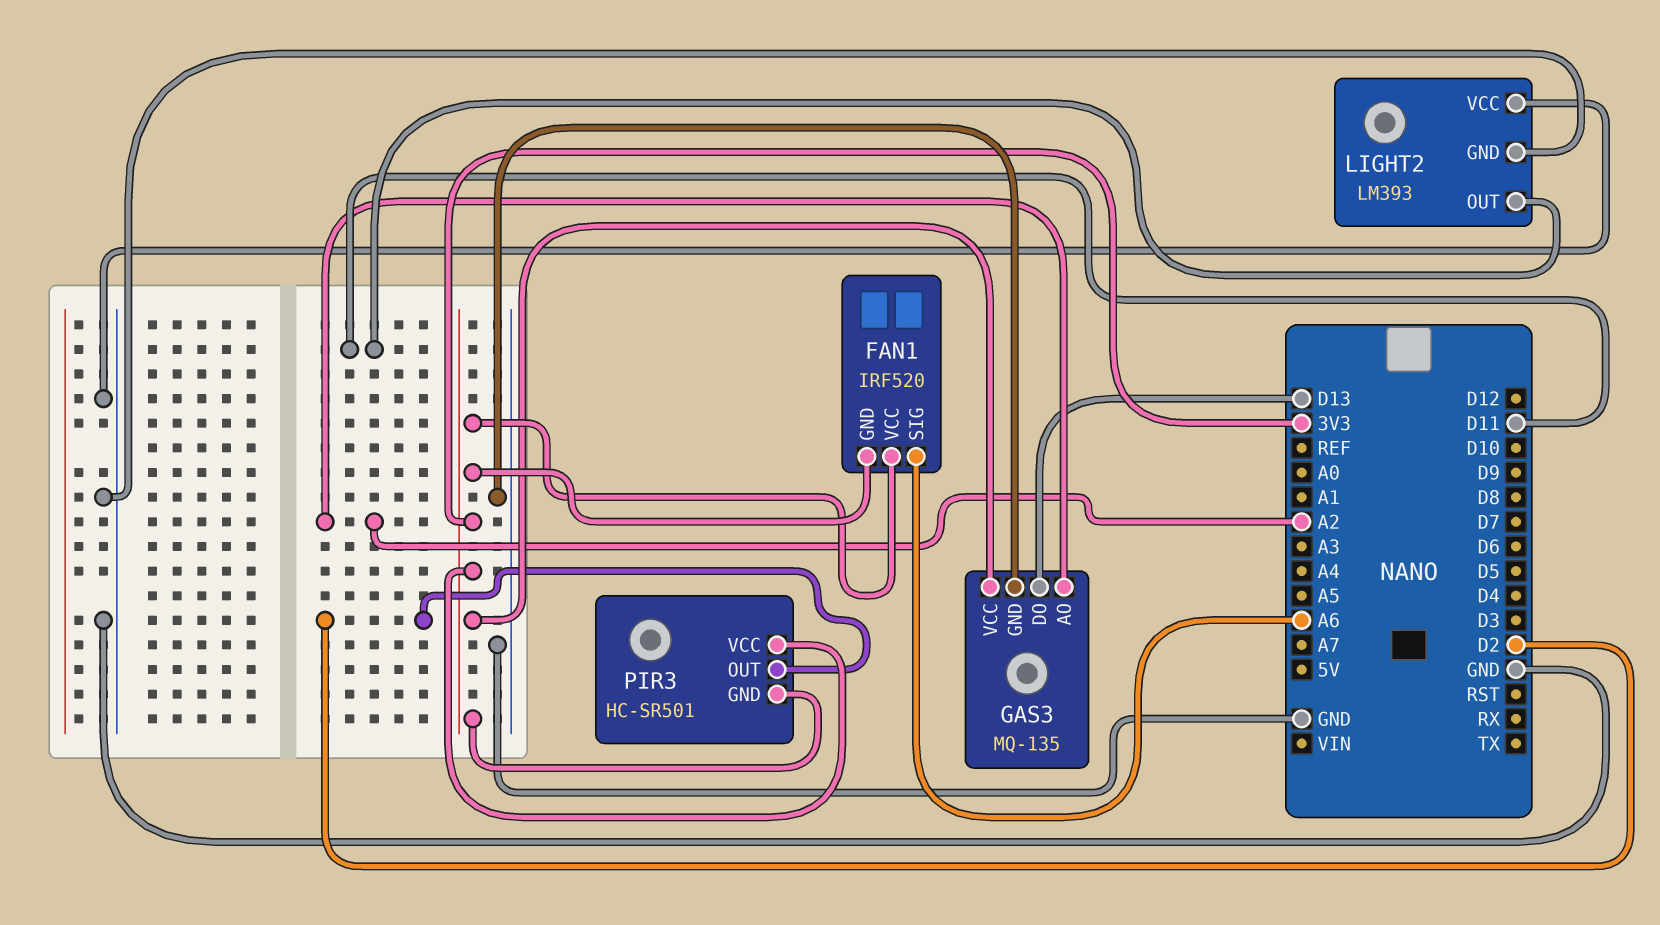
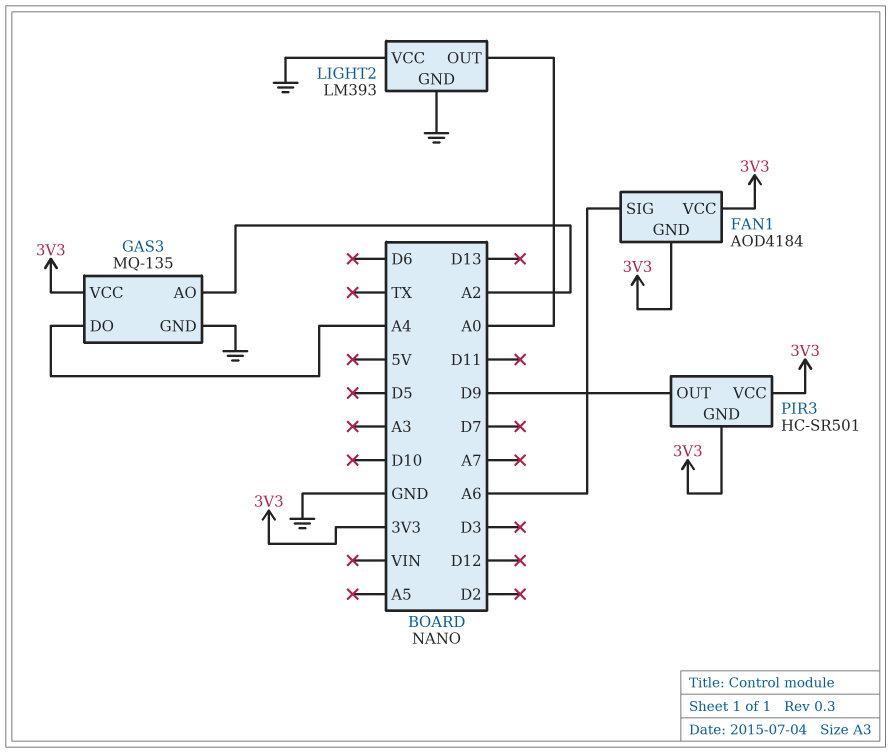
FAN1: IRF520 -> AOD4184
GAS3 pin DO: D13 -> A4
LIGHT2 pin OUT: D11 -> A0
PIR3 pin OUT: D2 -> D9

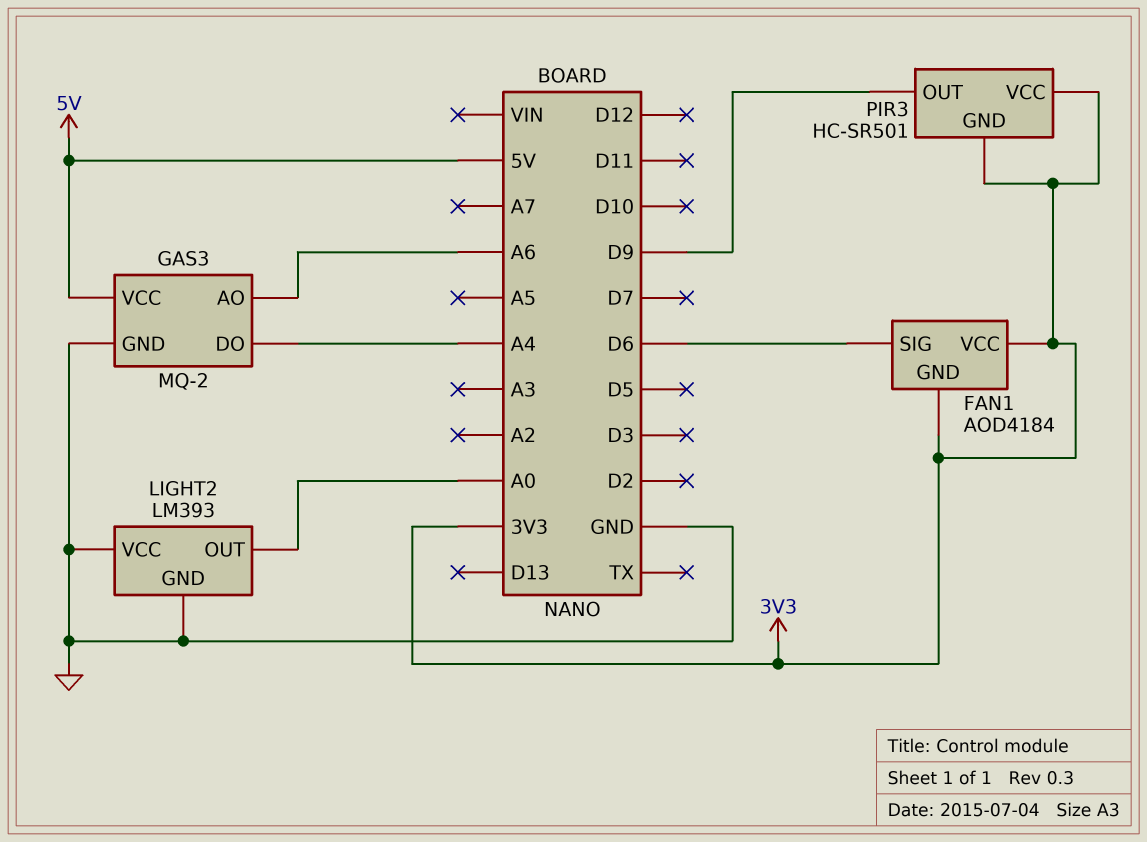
FAN1 pin SIG: A6 -> D6
GAS3: MQ-135 -> MQ-2
GAS3 pin AO: A2 -> A6
GAS3 pin VCC: 3V3 -> 5V

